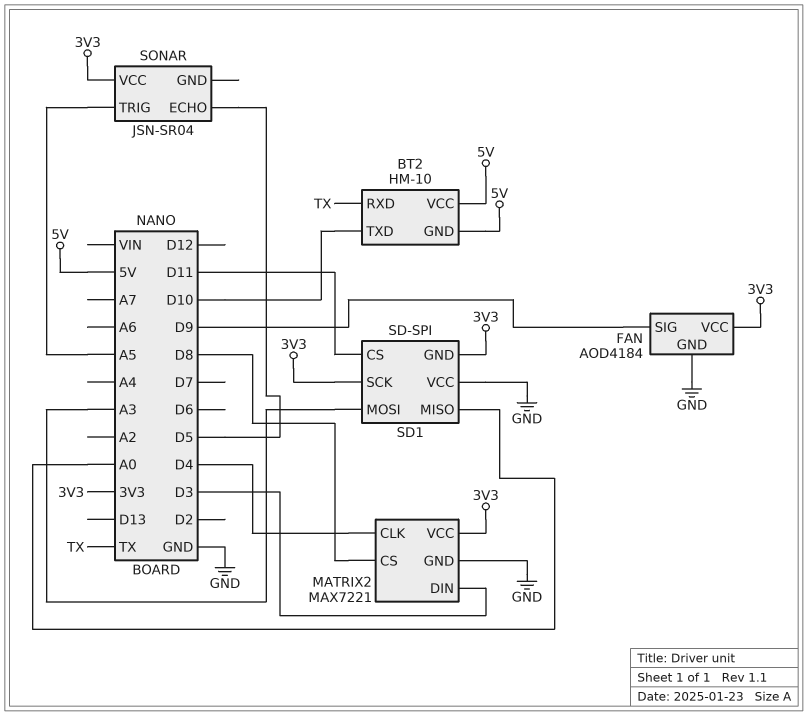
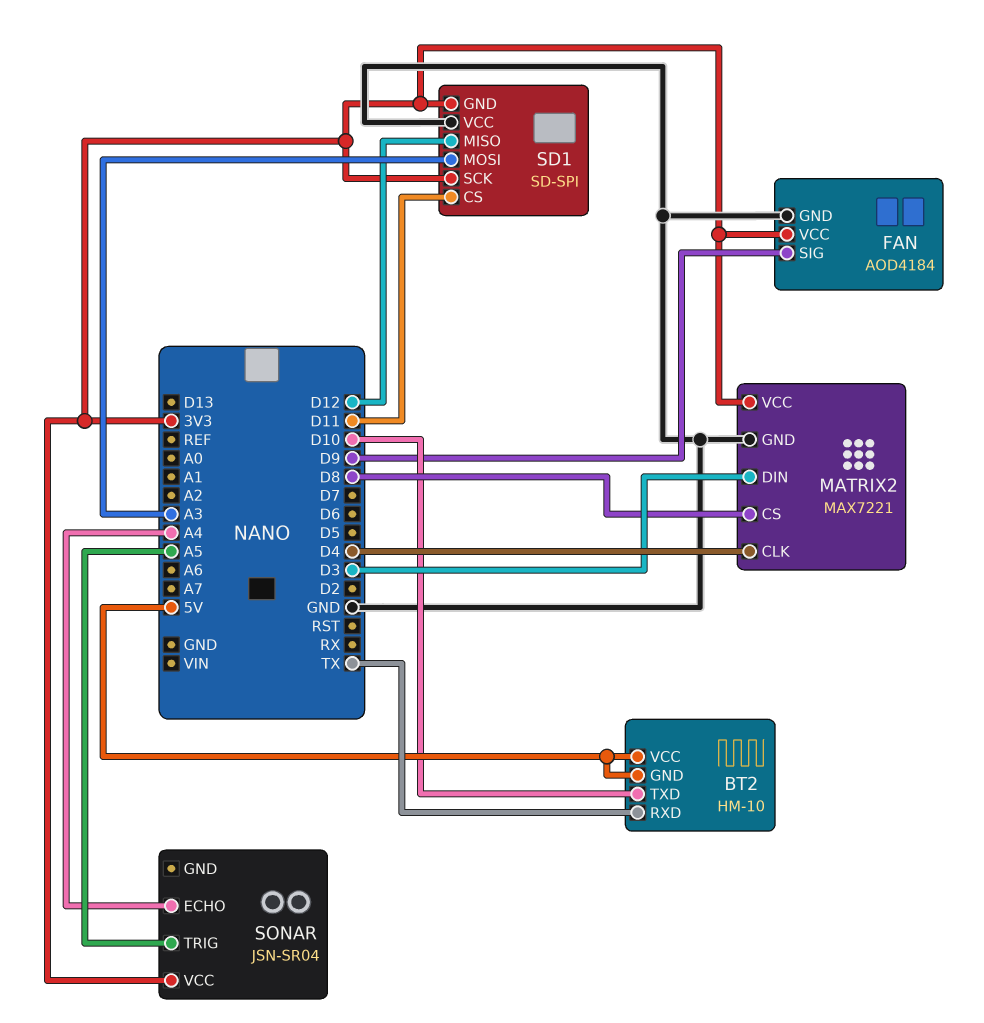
SD1 pin MISO: A0 -> D12
SONAR pin ECHO: D5 -> A4

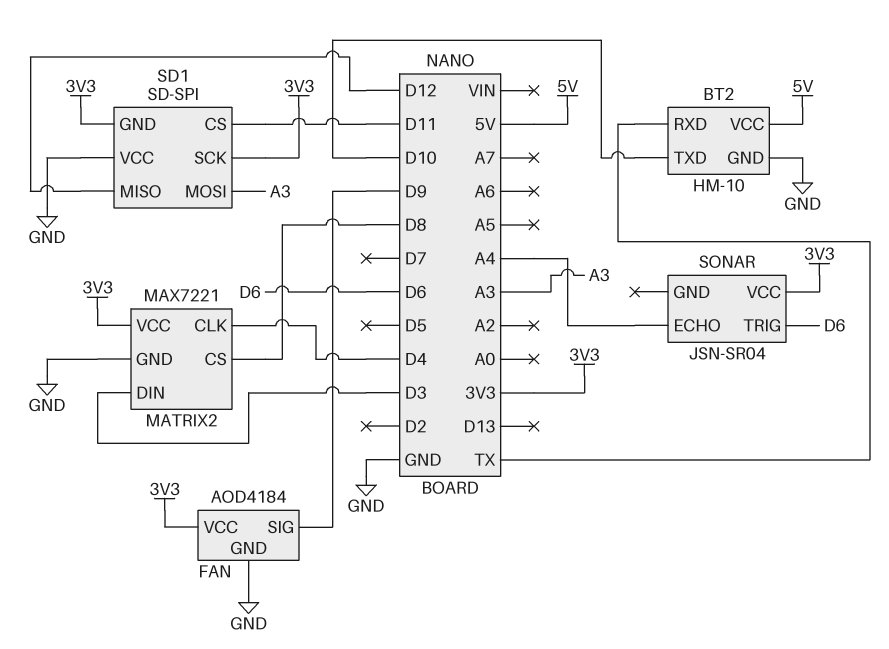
BT2 pin GND: 5V -> GND
SONAR pin TRIG: A5 -> D6

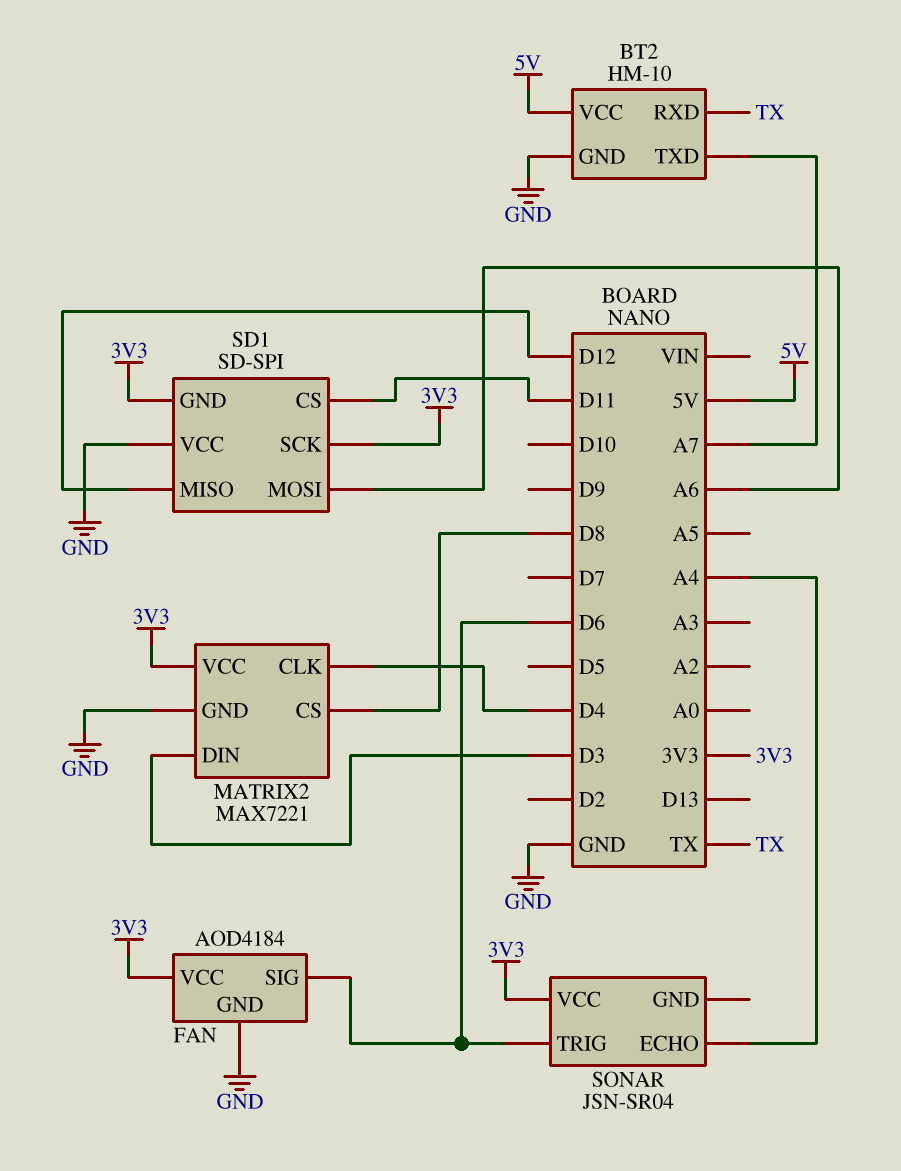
BT2 pin TXD: D10 -> A7
FAN pin SIG: D9 -> D6
SD1 pin MOSI: A3 -> A6

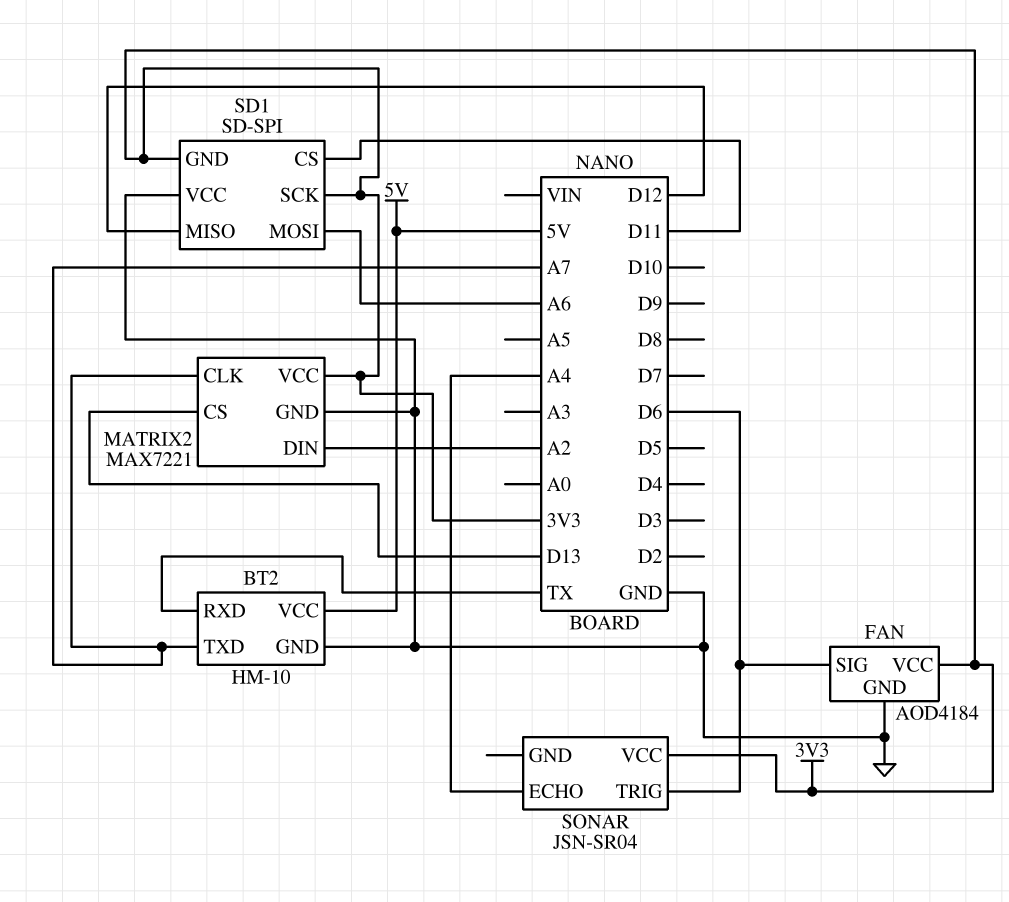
MATRIX2 pin CLK: D4 -> A7
MATRIX2 pin CS: D8 -> D13
MATRIX2 pin DIN: D3 -> A2

